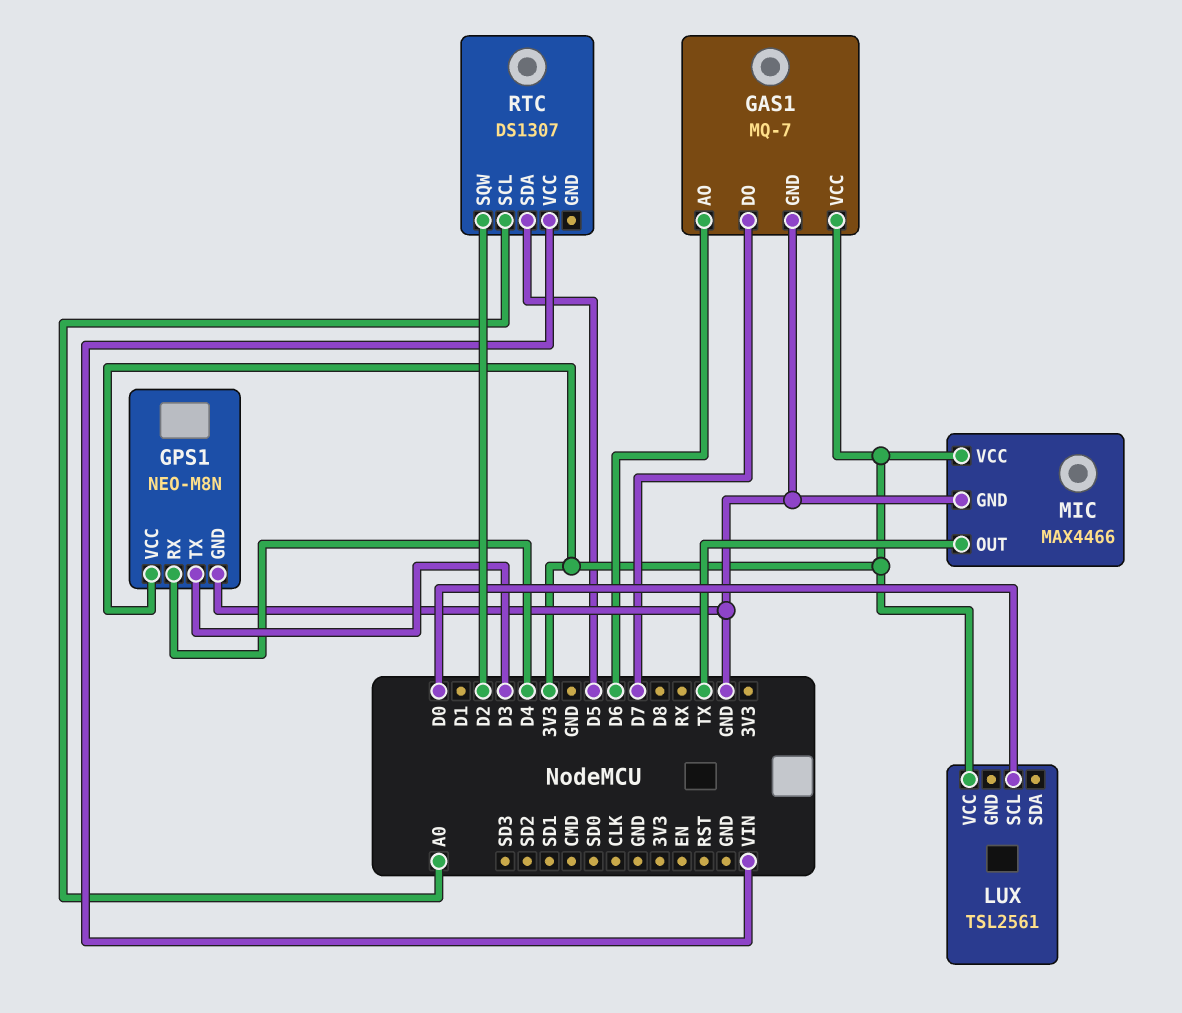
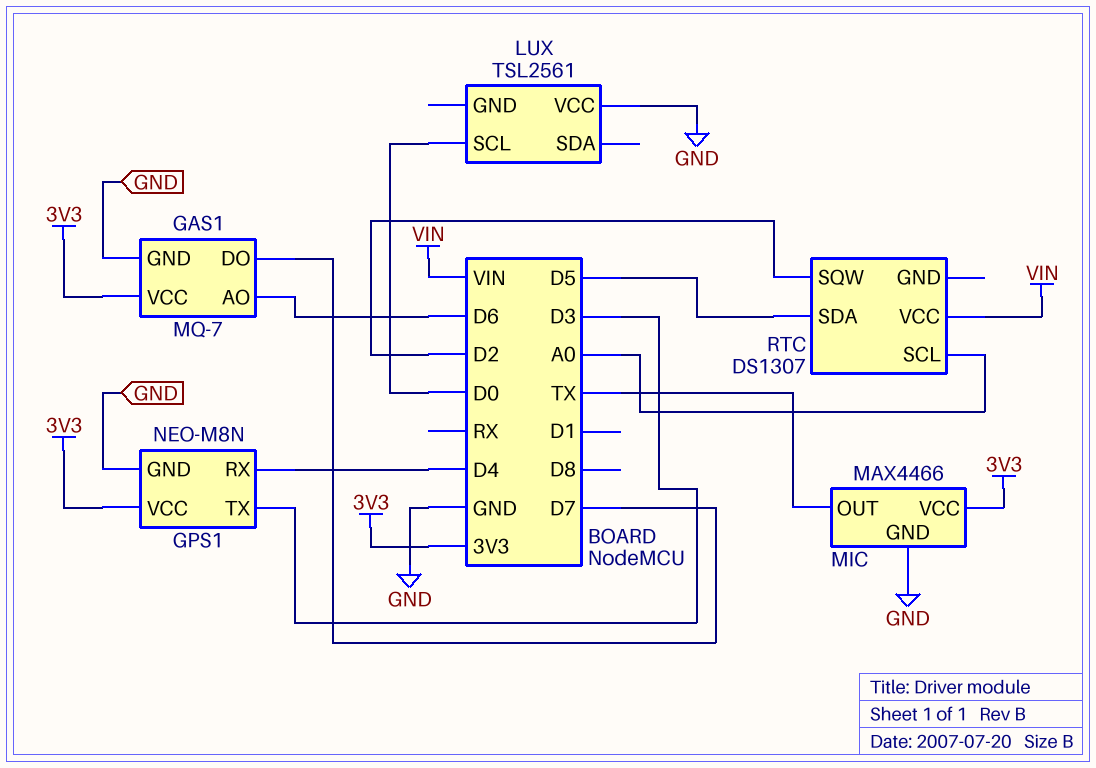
LUX pin VCC: 3V3 -> GND

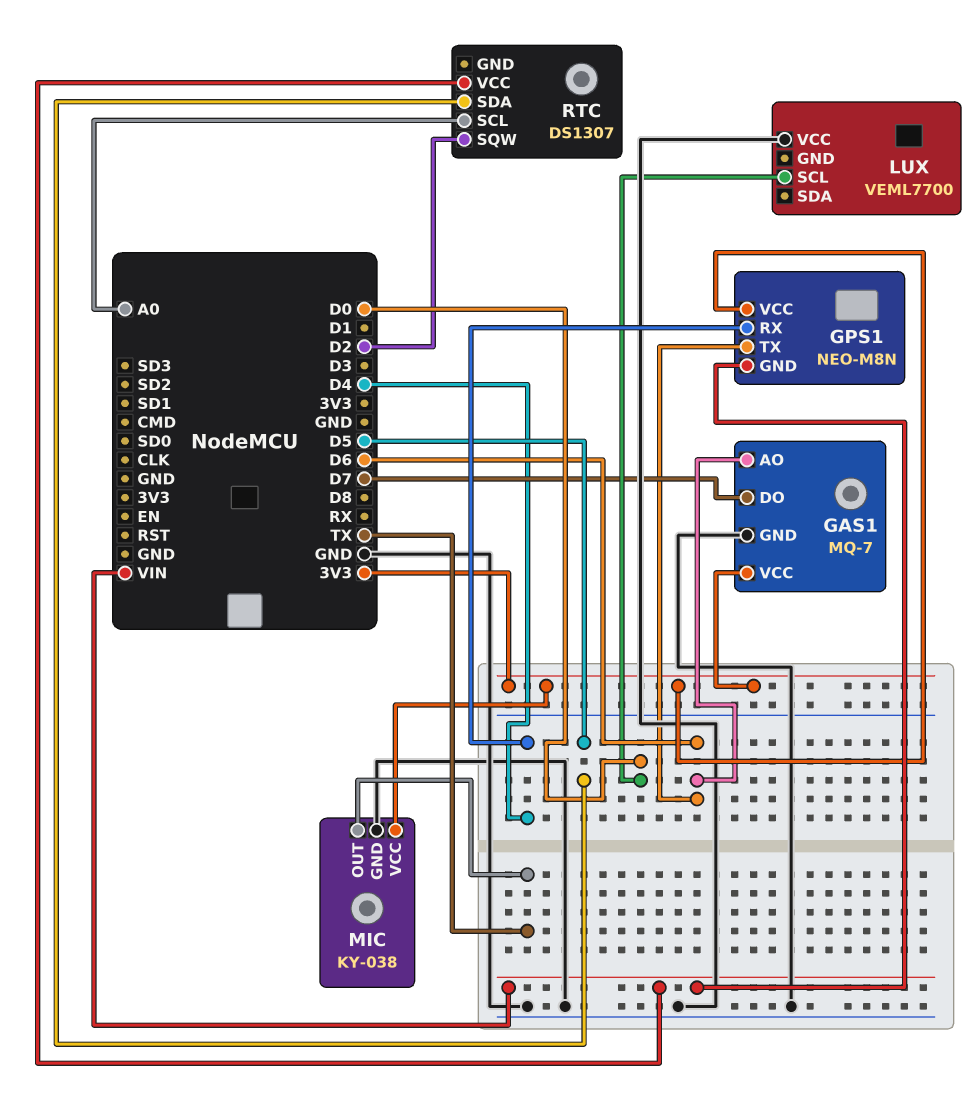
GPS1 pin GND: GND -> VIN
GPS1 pin TX: D3 -> D6
LUX: TSL2561 -> VEML7700
MIC: MAX4466 -> KY-038

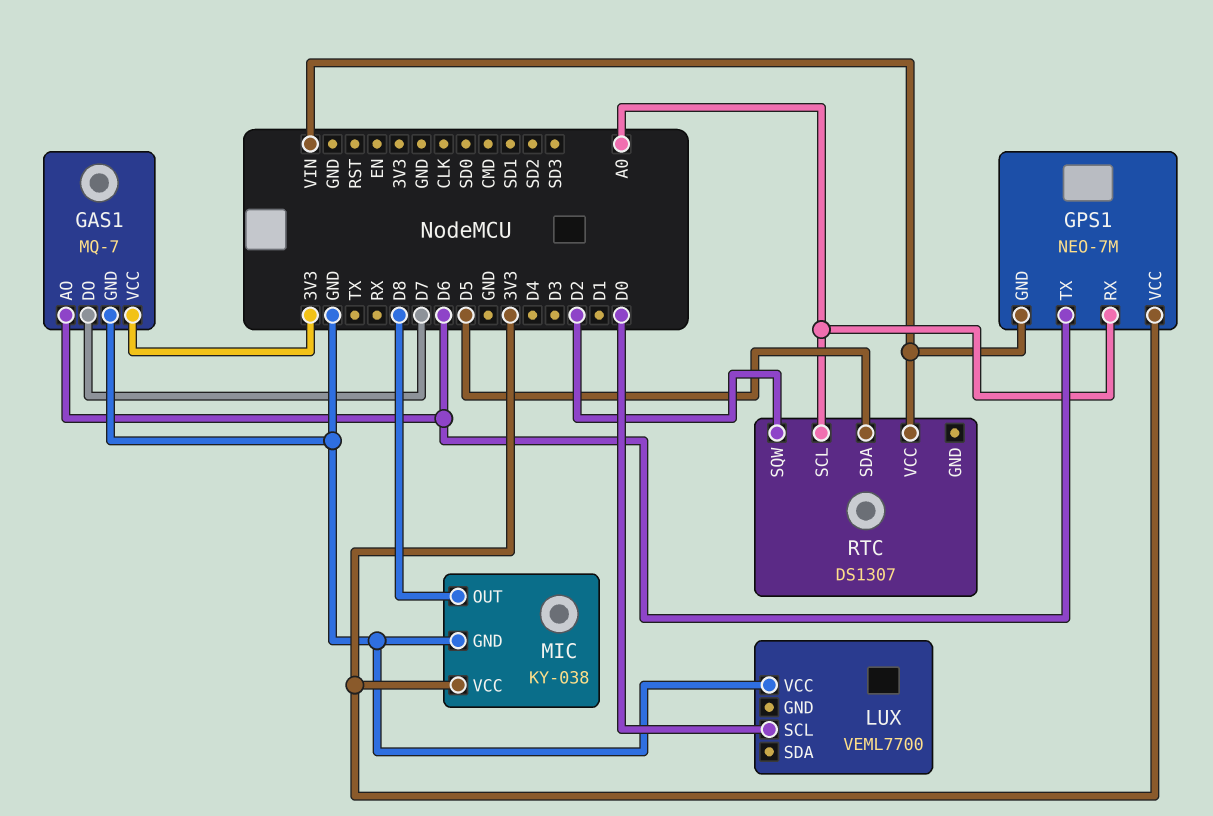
GPS1: NEO-M8N -> NEO-7M
GPS1 pin RX: D4 -> A0
MIC pin OUT: TX -> D8

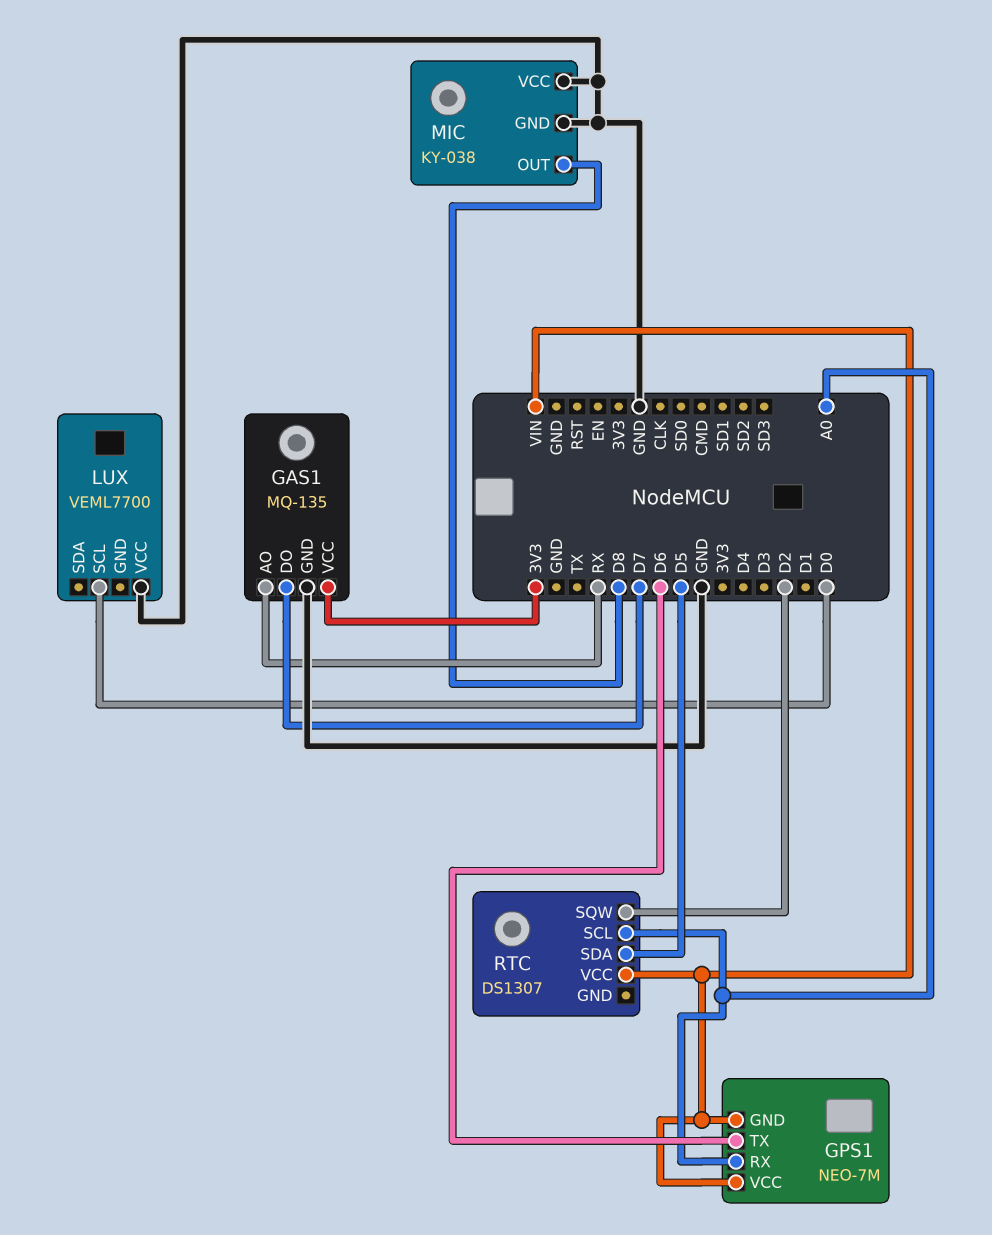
GAS1: MQ-7 -> MQ-135
GAS1 pin AO: D6 -> RX
GPS1 pin VCC: 3V3 -> VIN
MIC pin VCC: 3V3 -> GND

